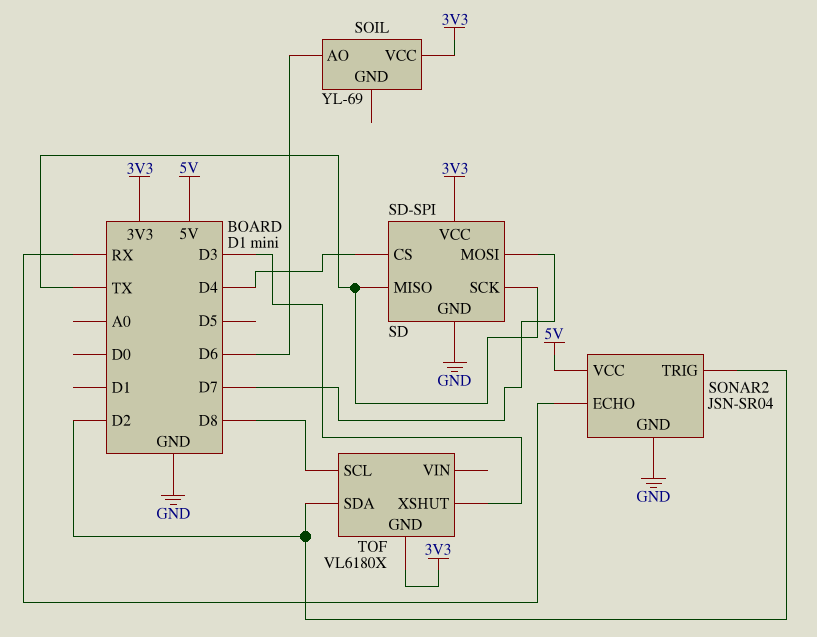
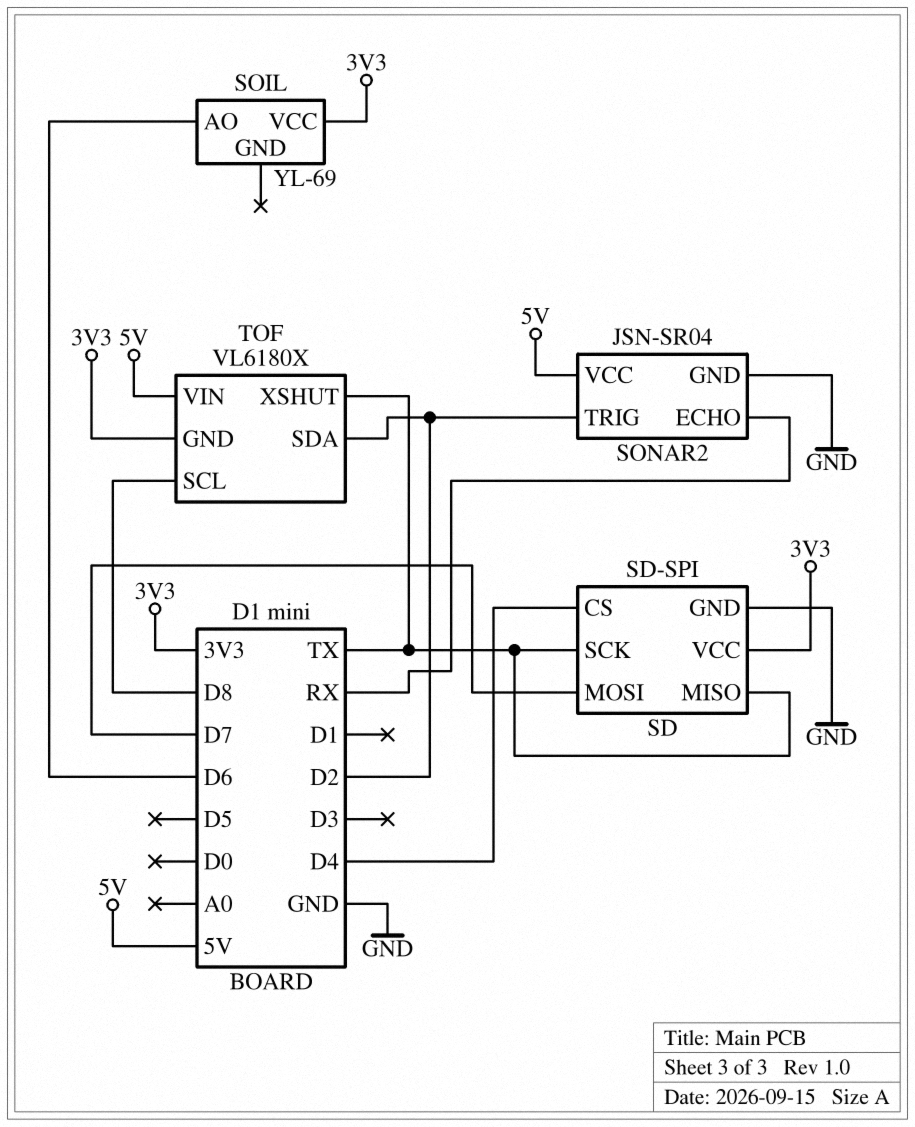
TOF pin VIN: none -> 5V
TOF pin XSHUT: D3 -> TX

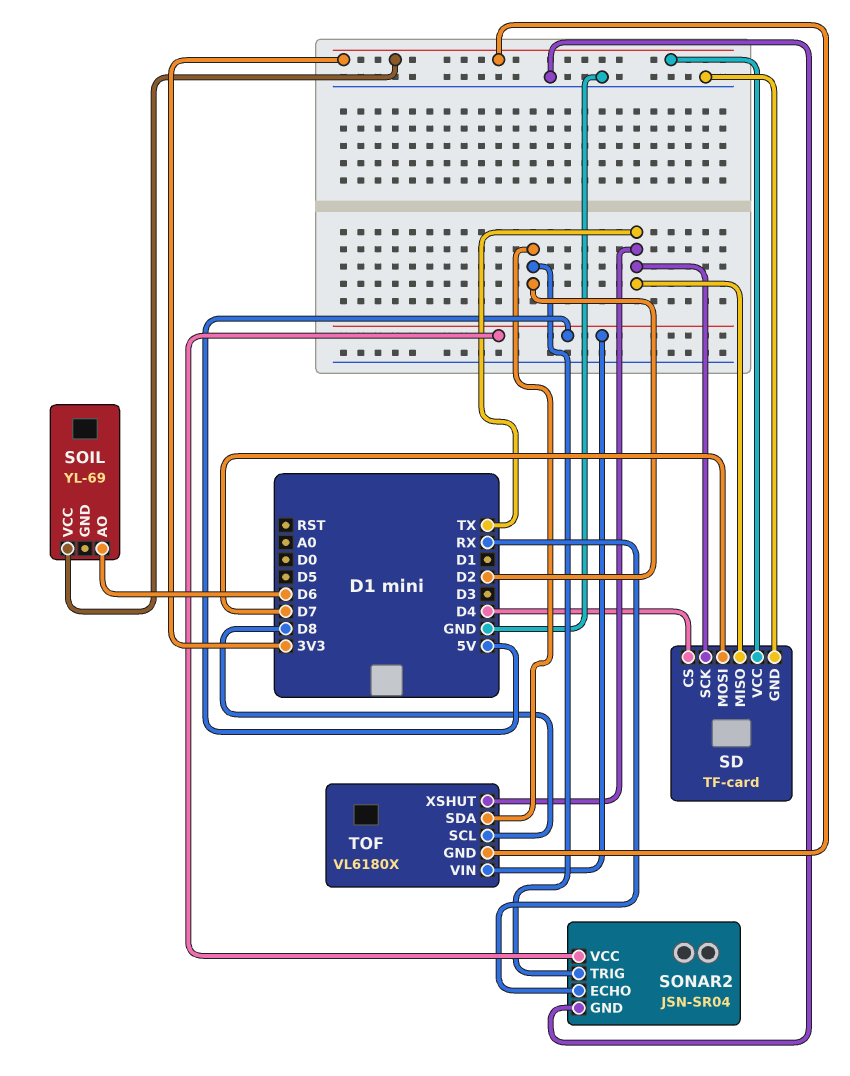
SD: SD-SPI -> TF-card

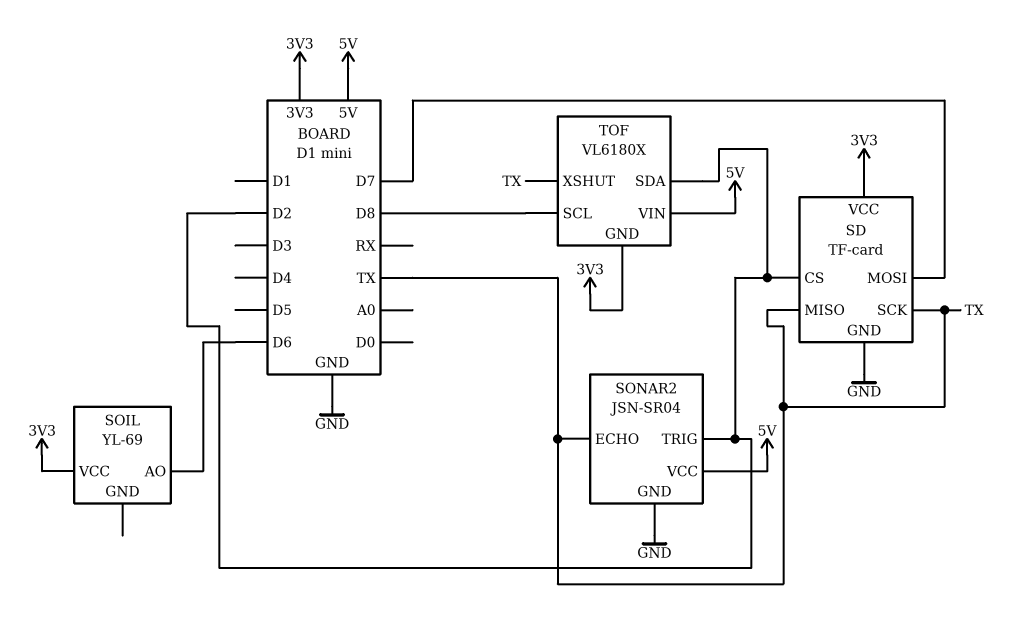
SD pin CS: D4 -> D2
SONAR2 pin ECHO: RX -> TX

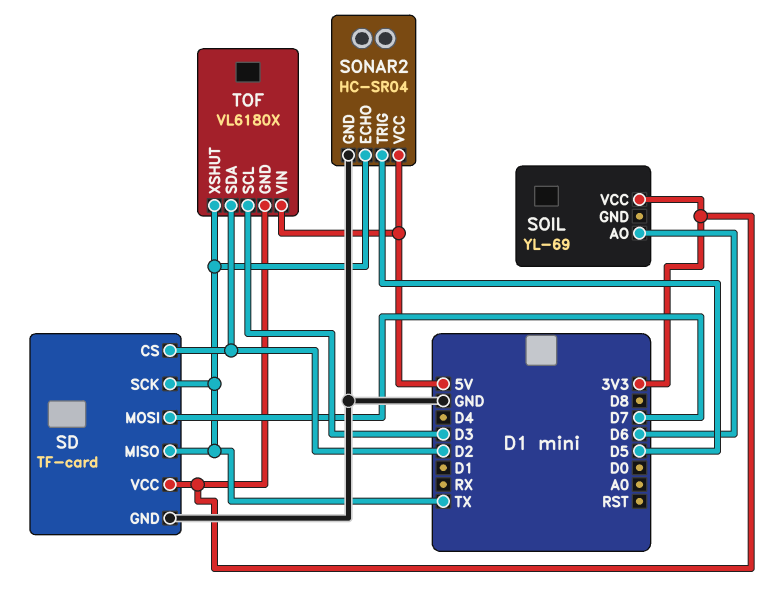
SONAR2: JSN-SR04 -> HC-SR04
SONAR2 pin TRIG: D2 -> D5
TOF pin SCL: D8 -> D3

